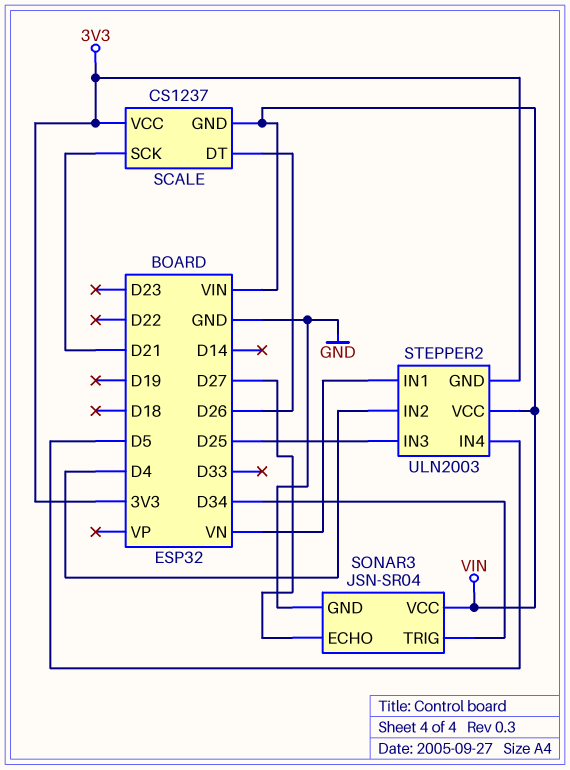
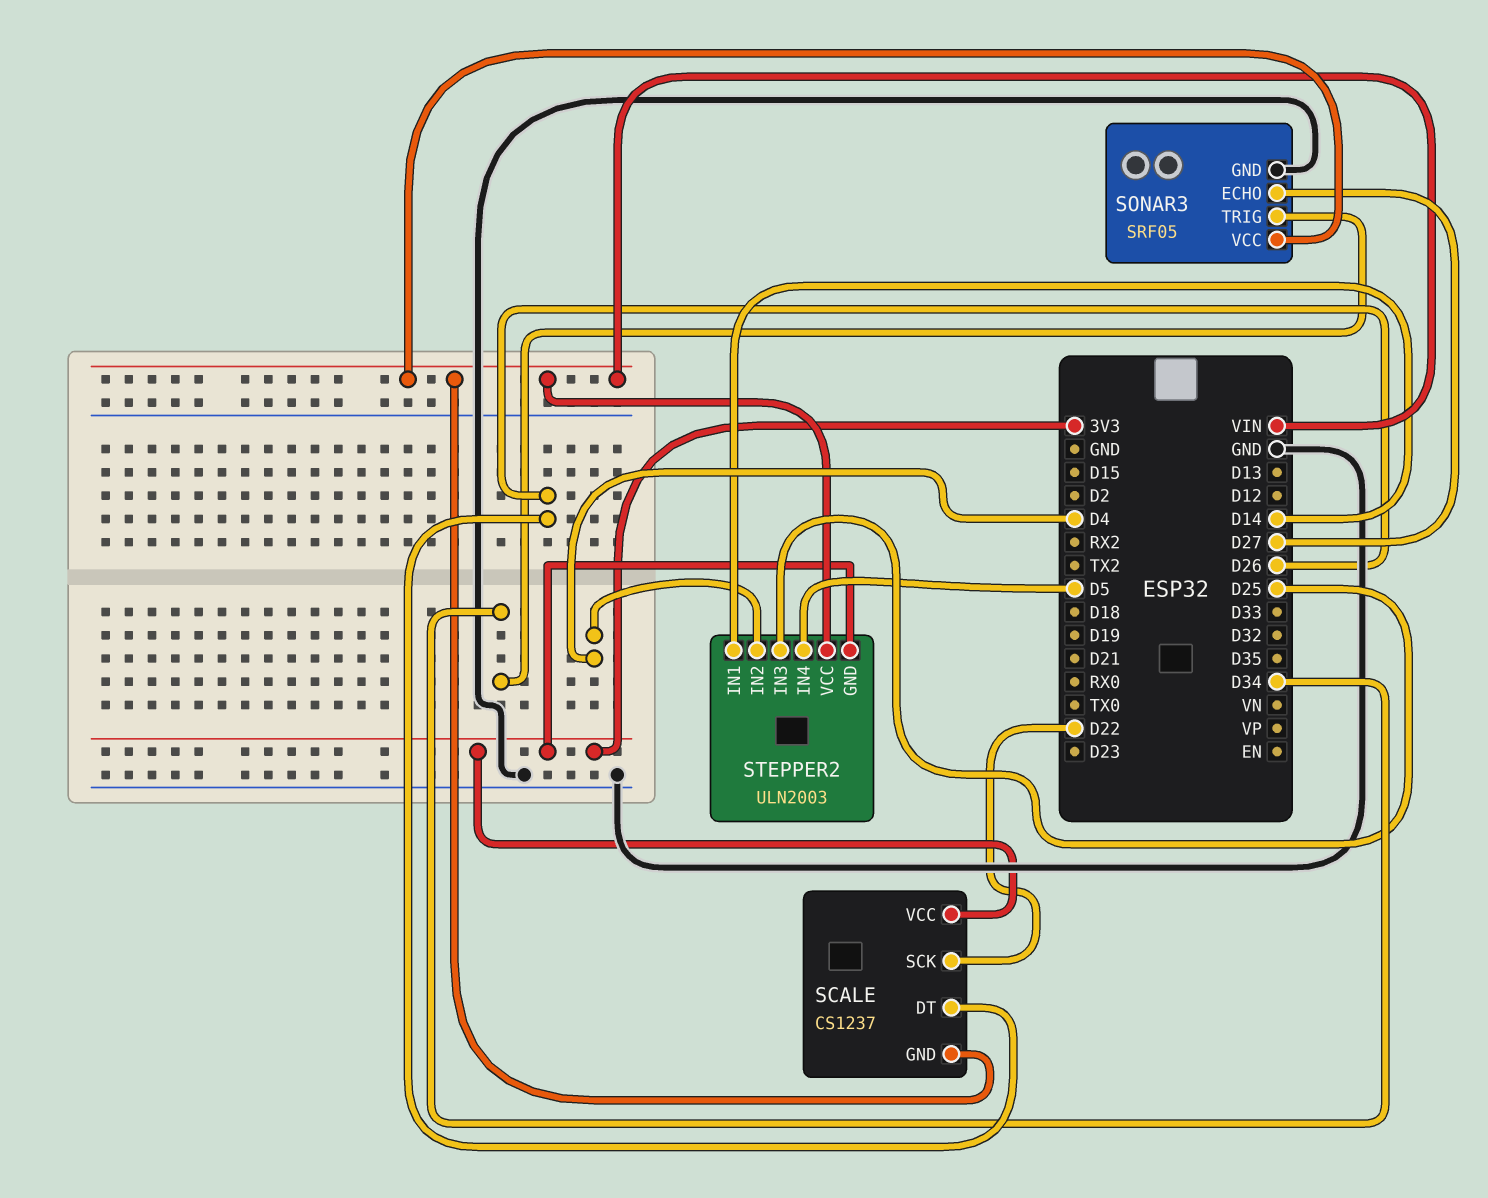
SCALE pin SCK: D21 -> D22
SONAR3: JSN-SR04 -> SRF05
STEPPER2 pin IN1: VN -> D14

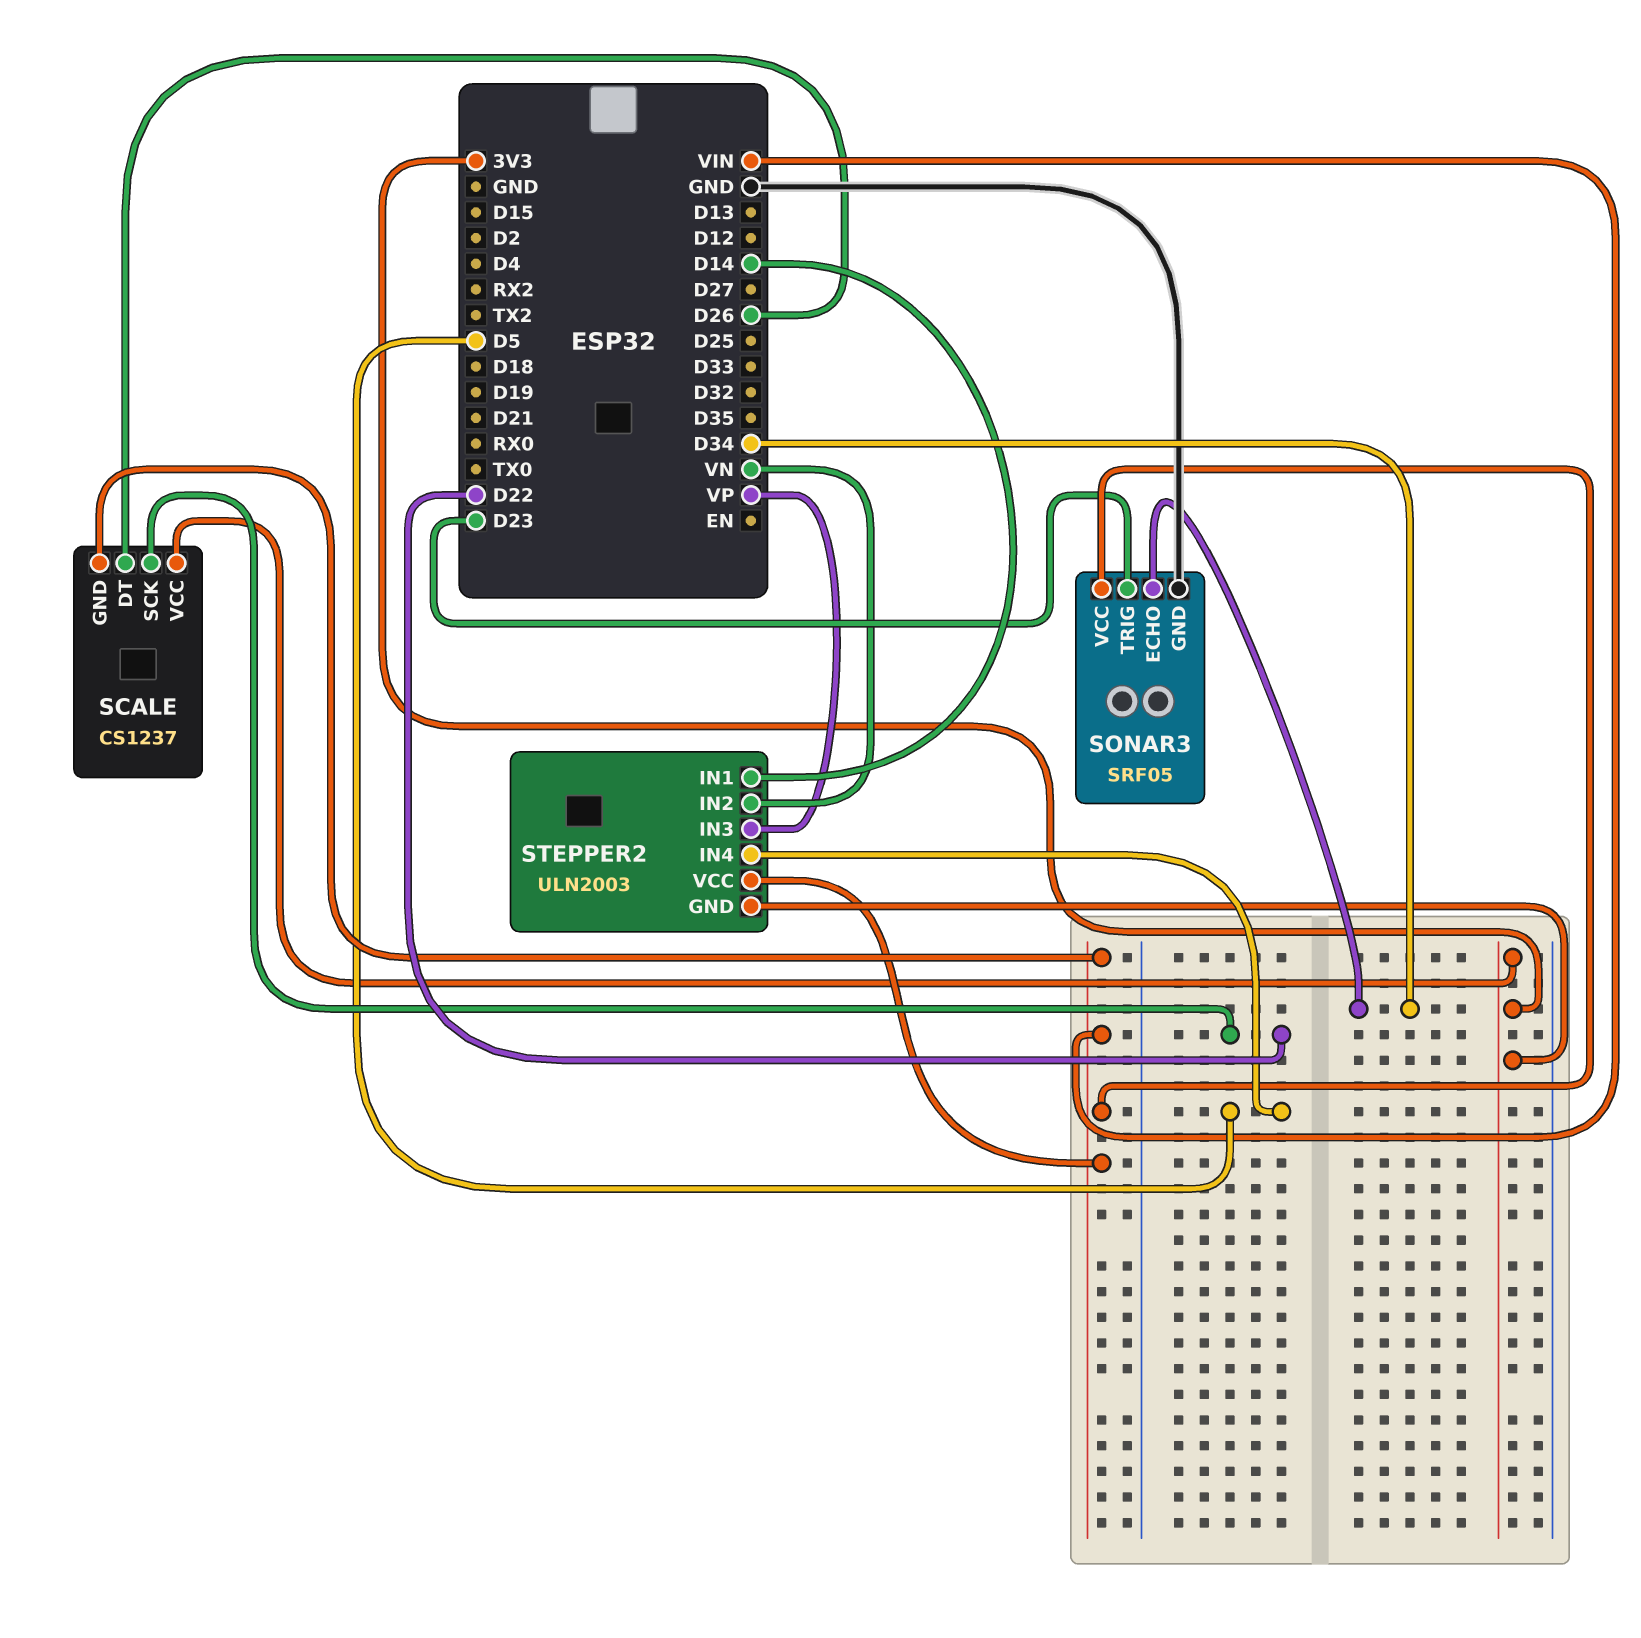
SONAR3 pin ECHO: D27 -> D34
SONAR3 pin TRIG: D34 -> D23
STEPPER2 pin IN2: D4 -> VN
STEPPER2 pin IN3: D25 -> VP

